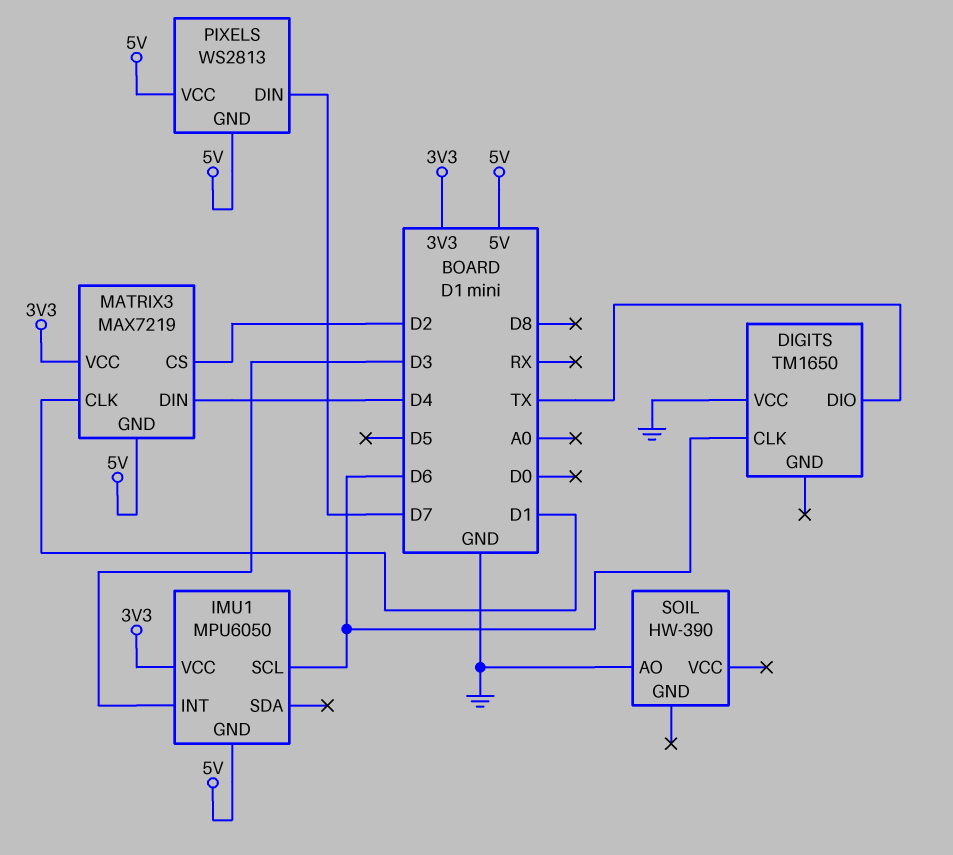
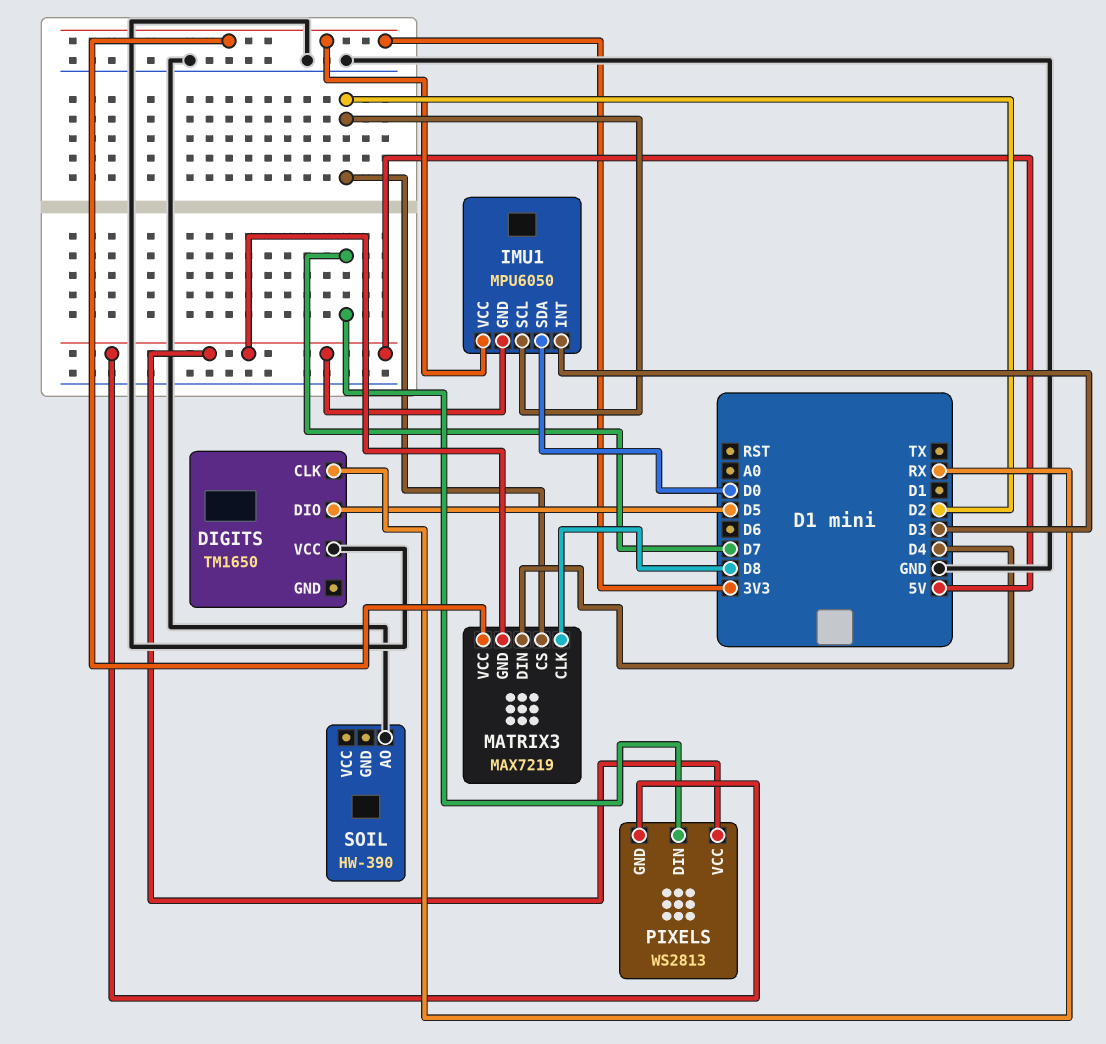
DIGITS pin CLK: D6 -> RX
DIGITS pin DIO: TX -> D5
IMU1 pin SCL: D6 -> D2
IMU1 pin SDA: none -> D0
MATRIX3 pin CLK: D1 -> D8

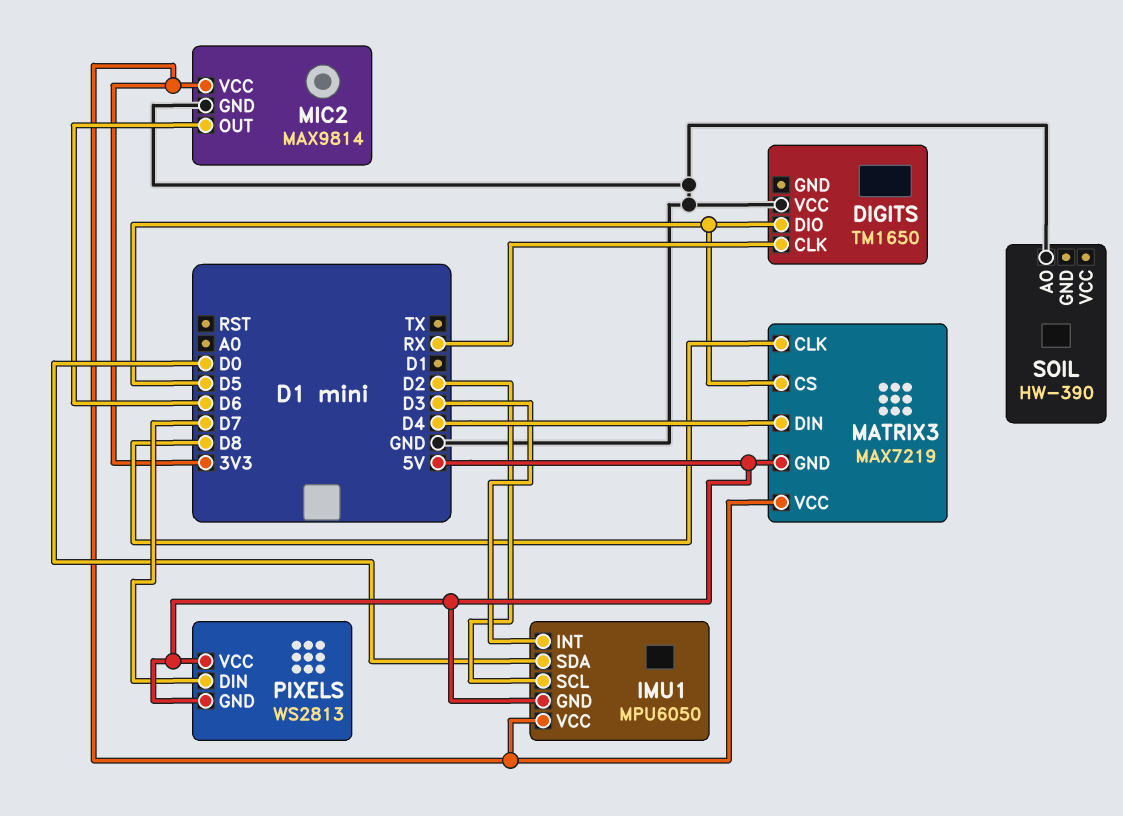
MATRIX3 pin CS: D2 -> D5
MIC2: none -> MAX9814
MIC2 pin GND: none -> GND
MIC2 pin OUT: none -> D6
MIC2 pin VCC: none -> 3V3

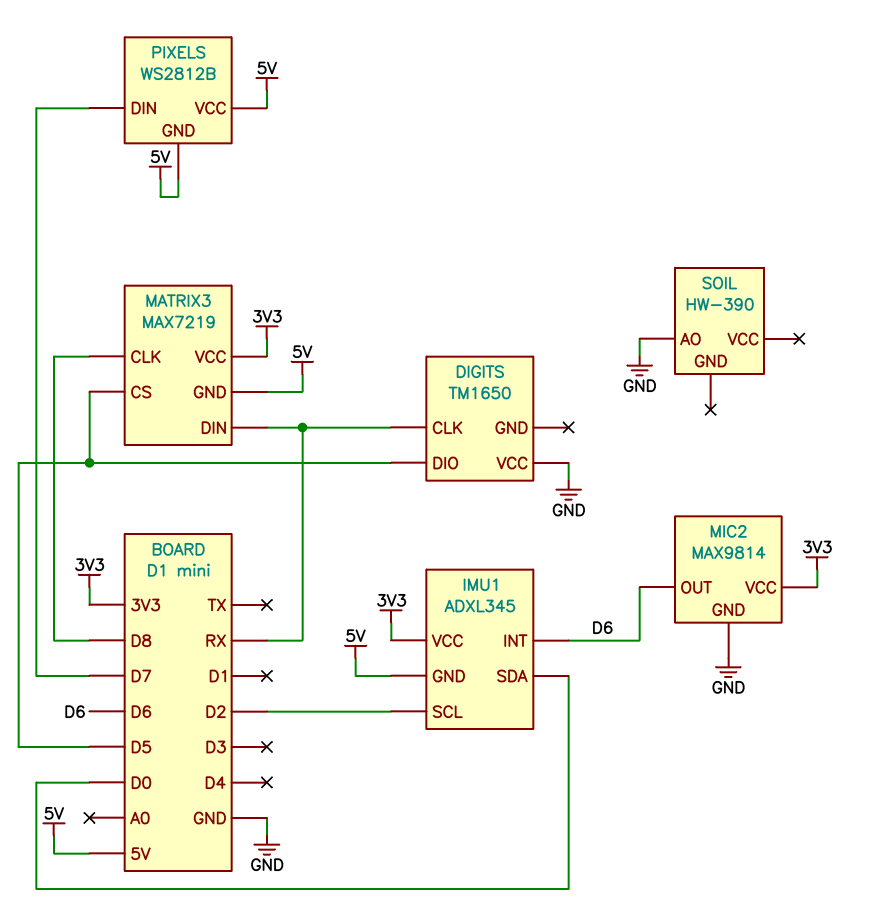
IMU1: MPU6050 -> ADXL345
IMU1 pin INT: D3 -> D6
MATRIX3 pin DIN: D4 -> RX
PIXELS: WS2813 -> WS2812B

